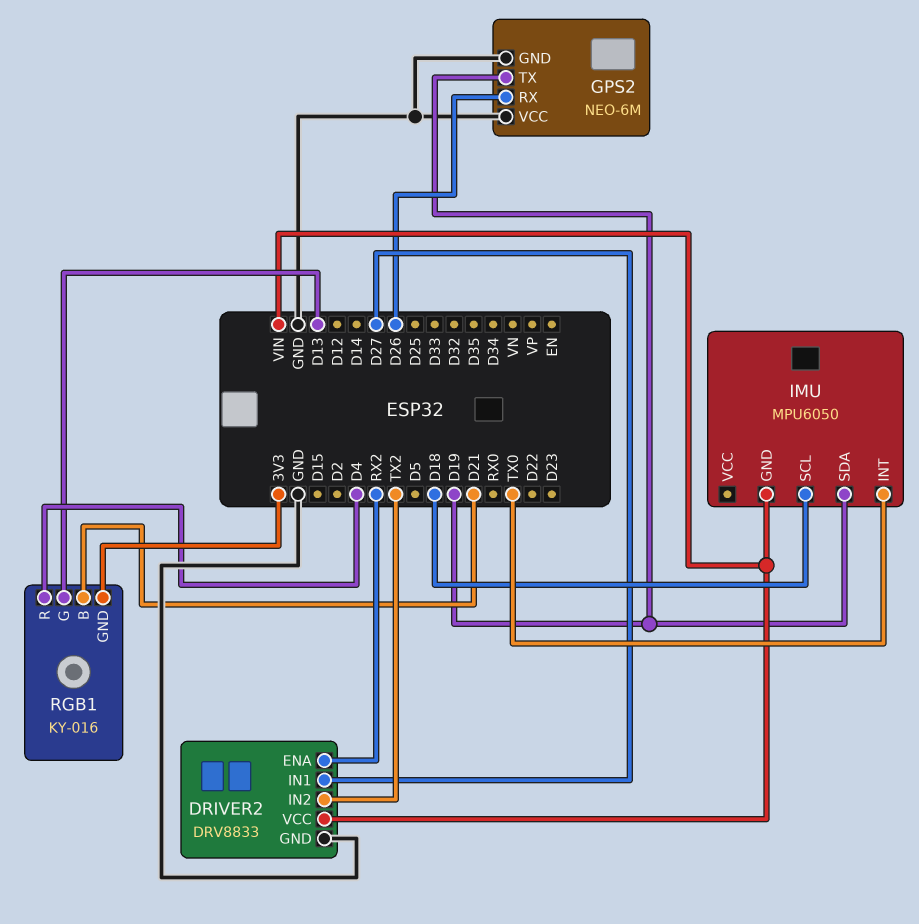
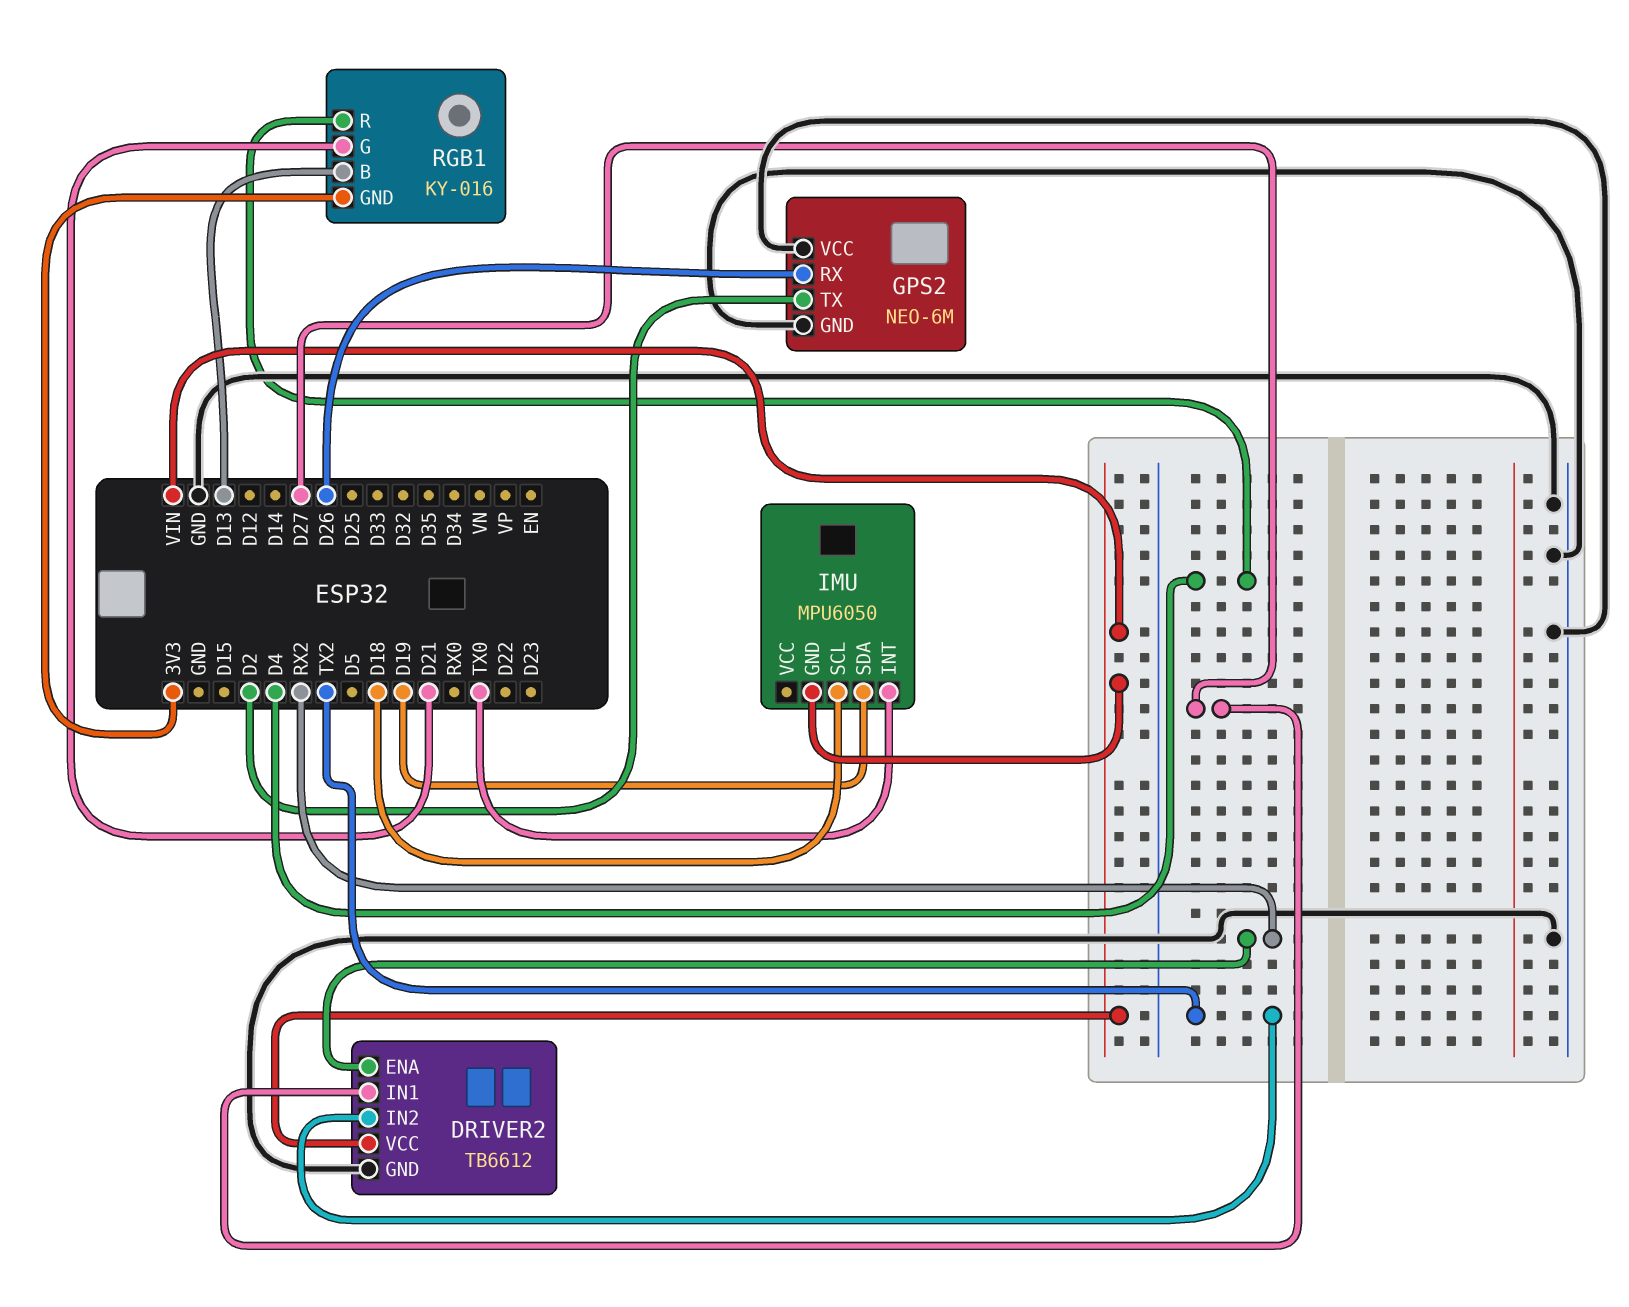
DRIVER2: DRV8833 -> TB6612
GPS2 pin TX: D19 -> D2
RGB1 pin B: D21 -> D13
RGB1 pin G: D13 -> D21

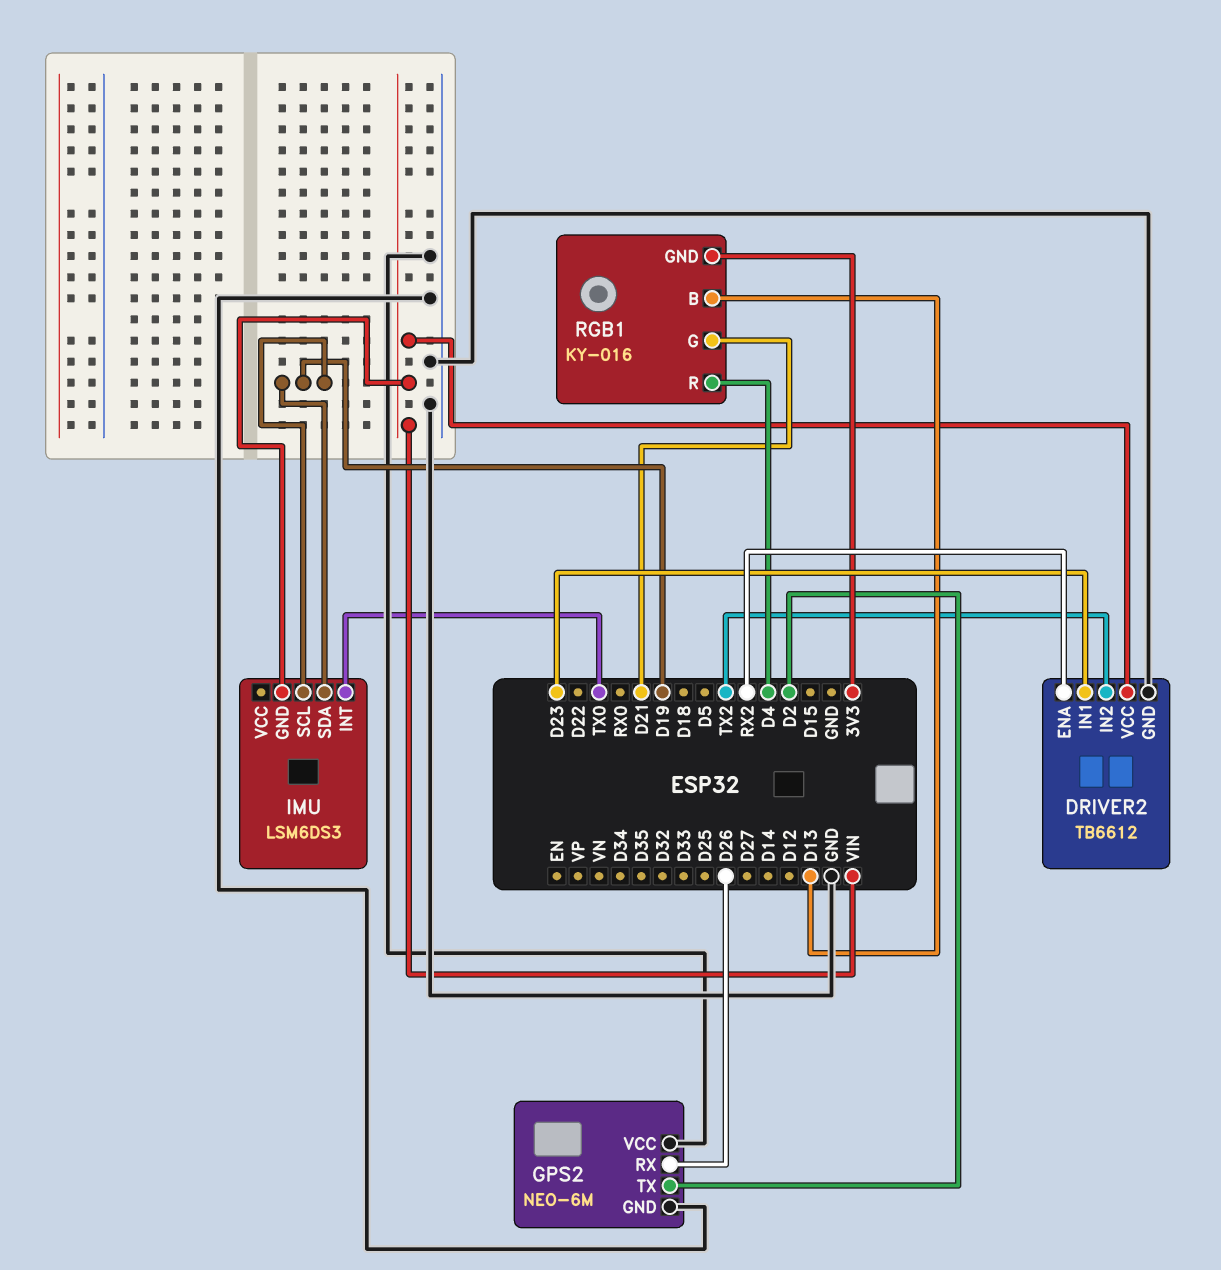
DRIVER2 pin IN1: D27 -> D23
IMU: MPU6050 -> LSM6DS3
IMU pin SCL: D18 -> D19

